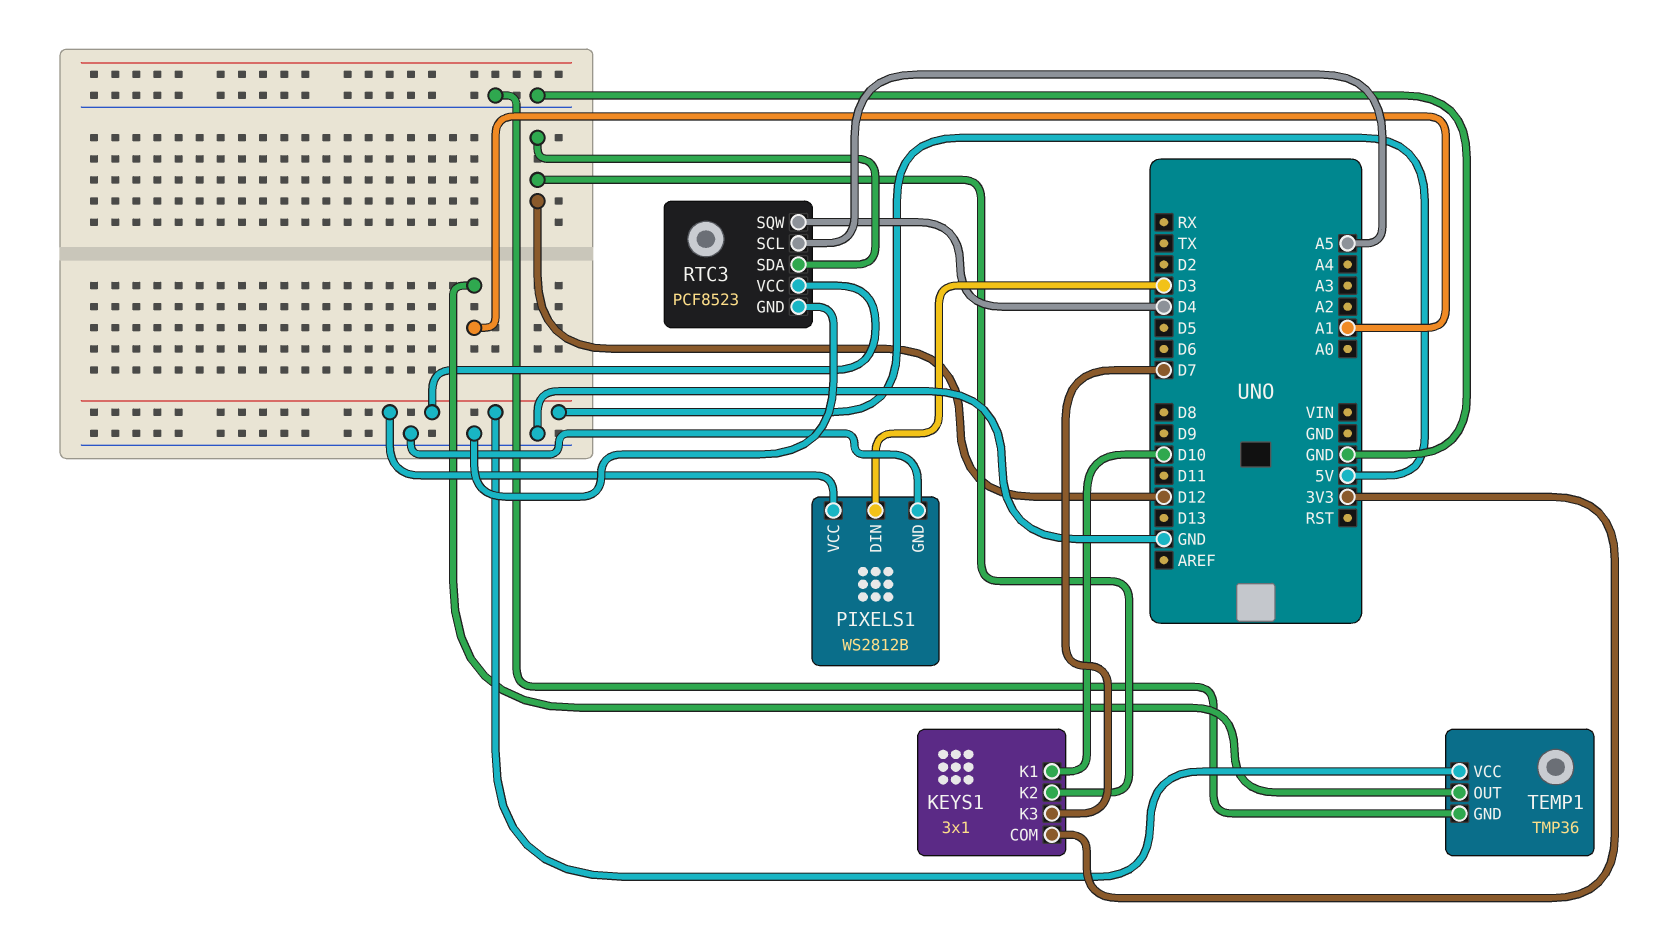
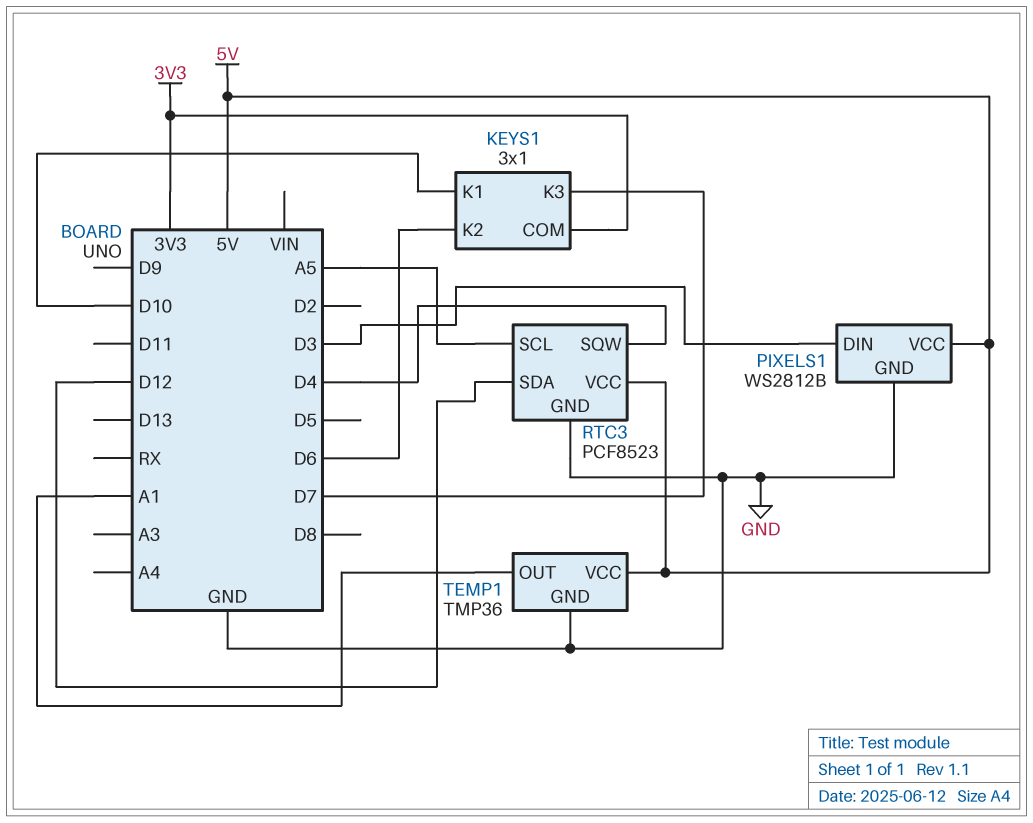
KEYS1 pin K2: D12 -> D6

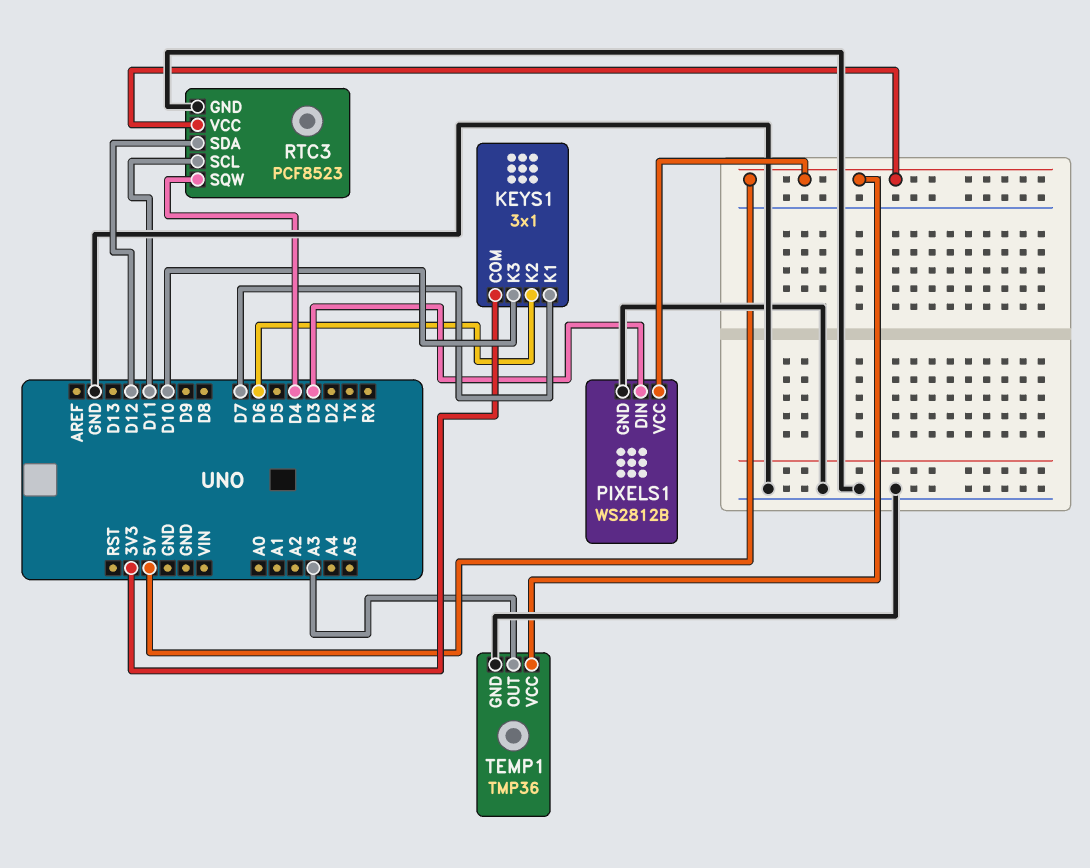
KEYS1 pin K1: D10 -> D7
KEYS1 pin K3: D7 -> D10
RTC3 pin SCL: A5 -> D11
TEMP1 pin OUT: A1 -> A3

